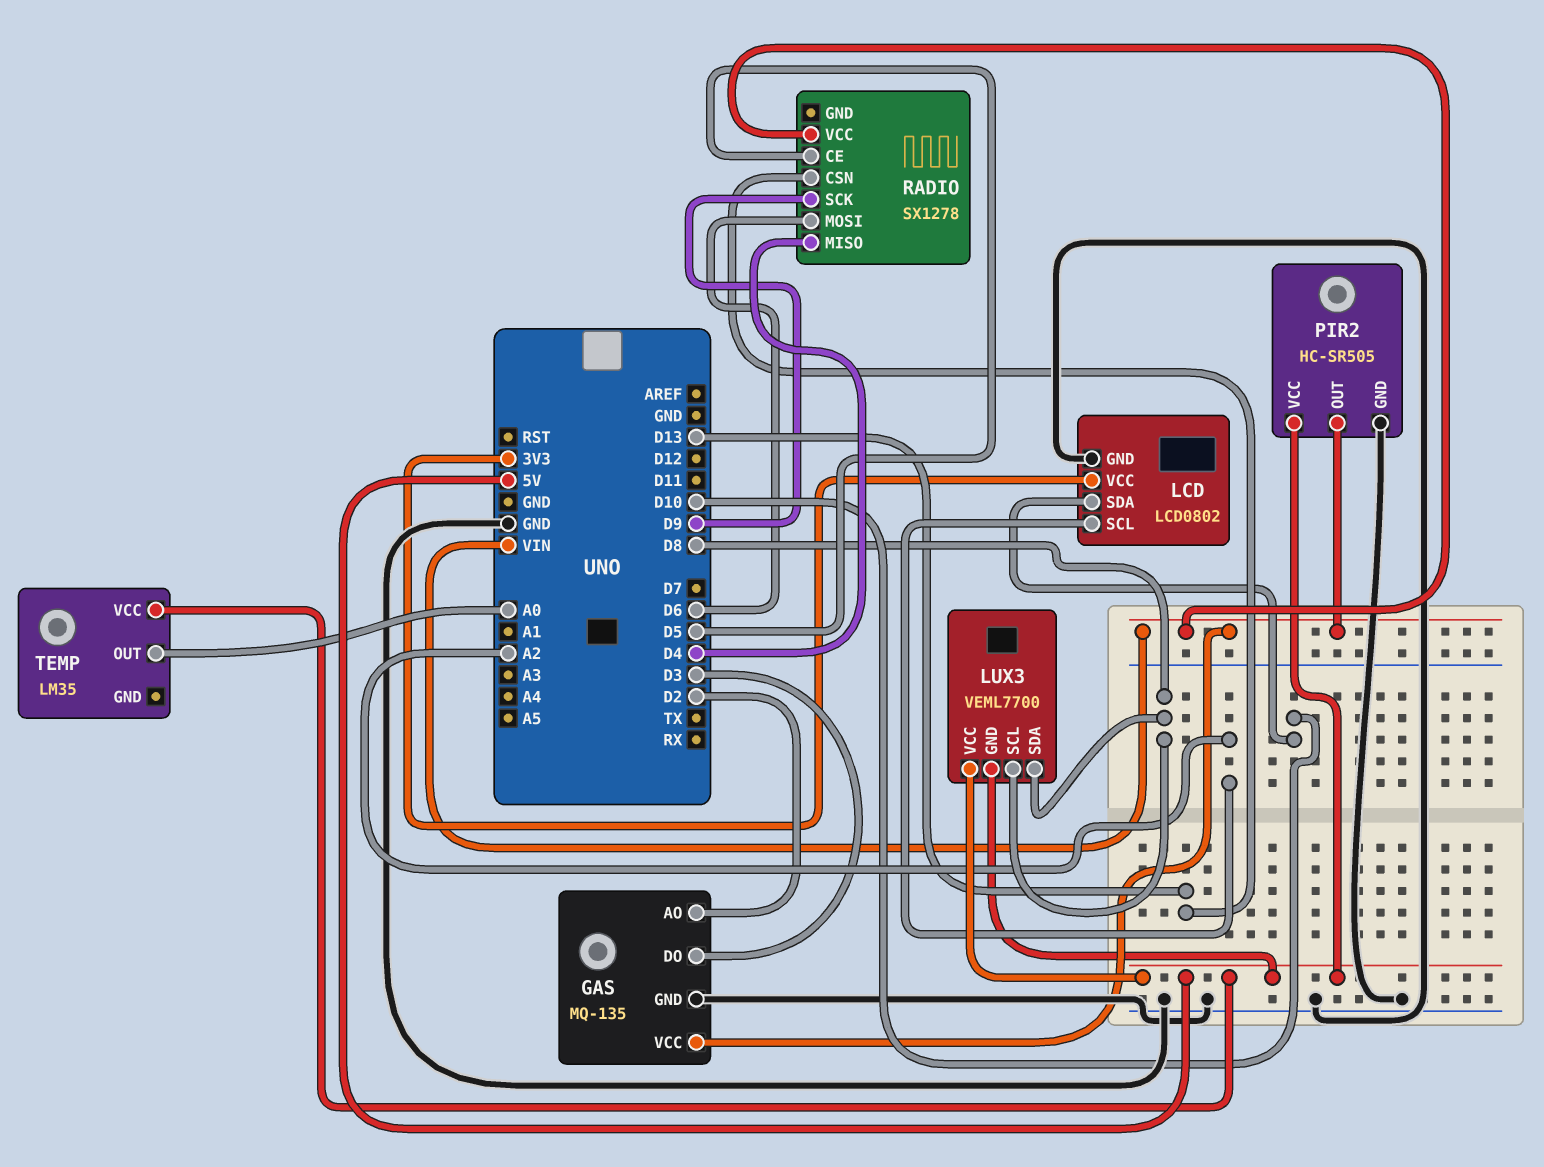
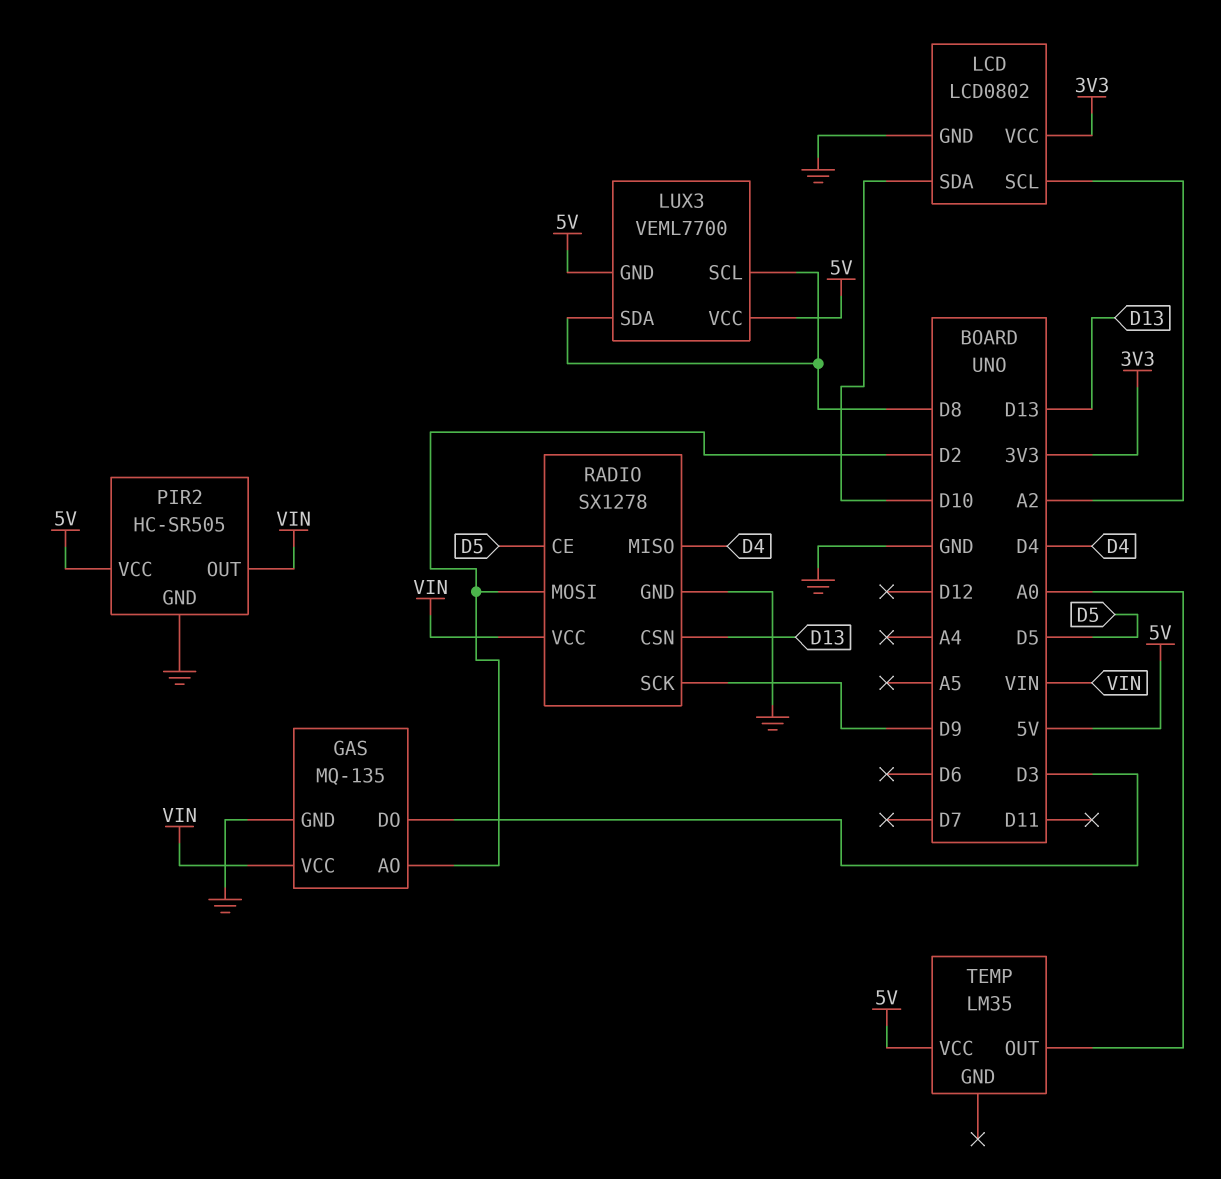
RADIO pin GND: none -> GND
RADIO pin MOSI: D6 -> D2

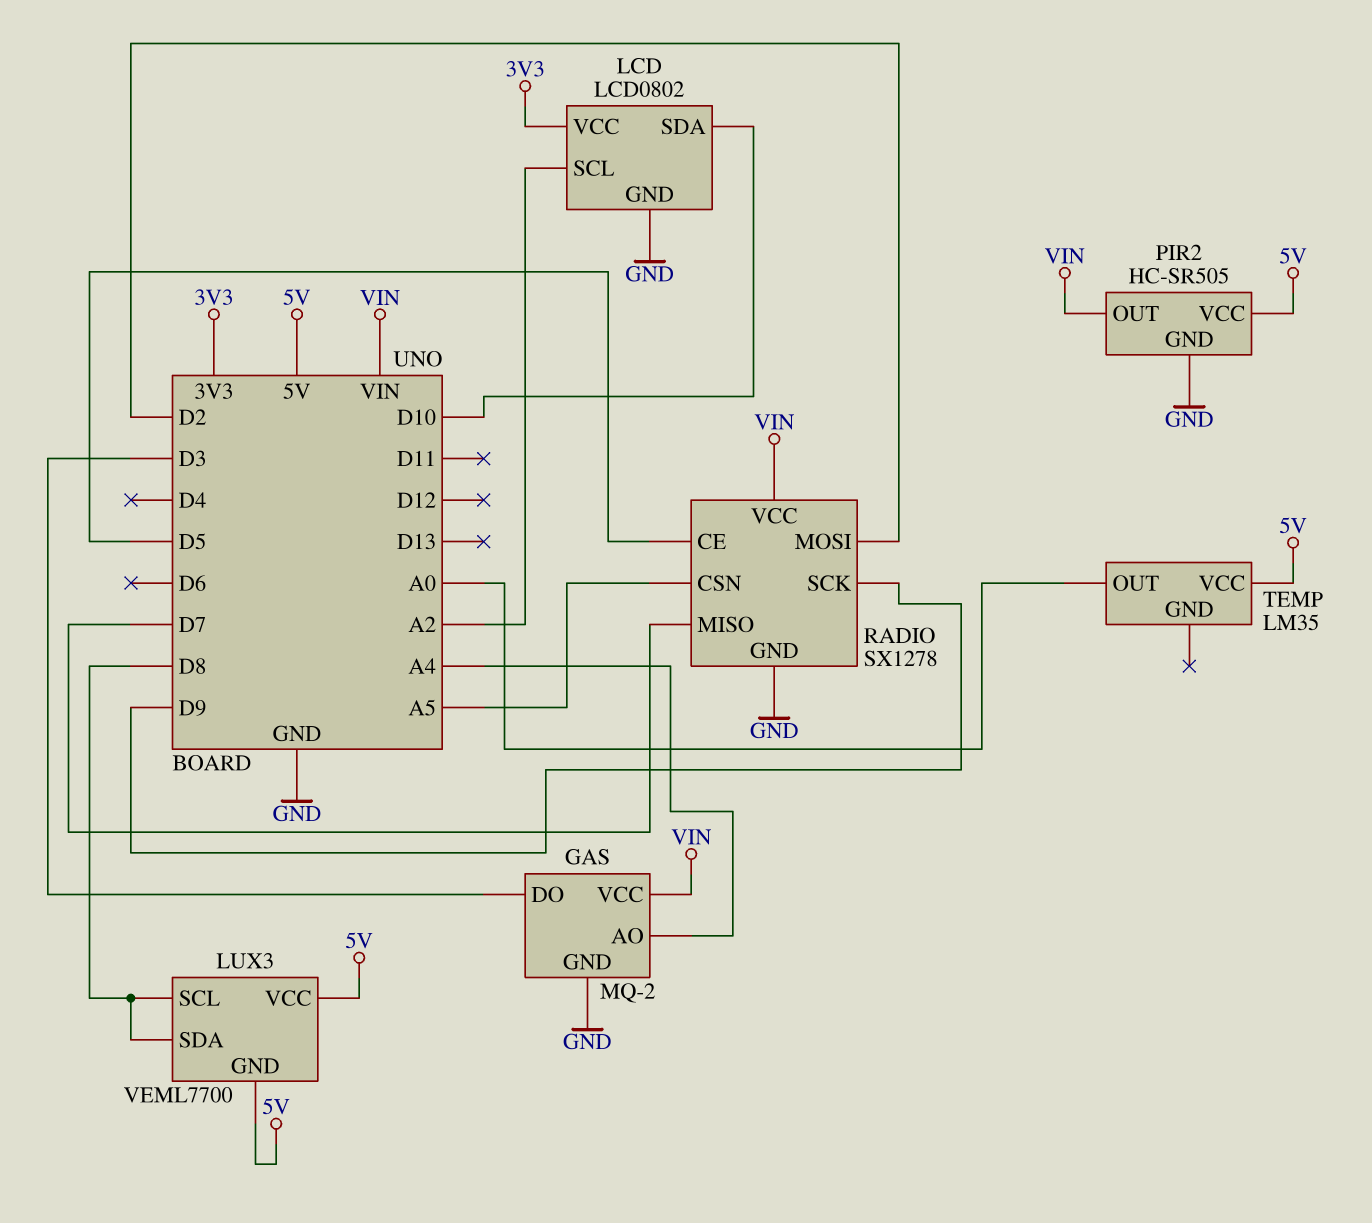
GAS: MQ-135 -> MQ-2
GAS pin AO: D2 -> A4
RADIO pin CSN: D13 -> A5
RADIO pin MISO: D4 -> D7

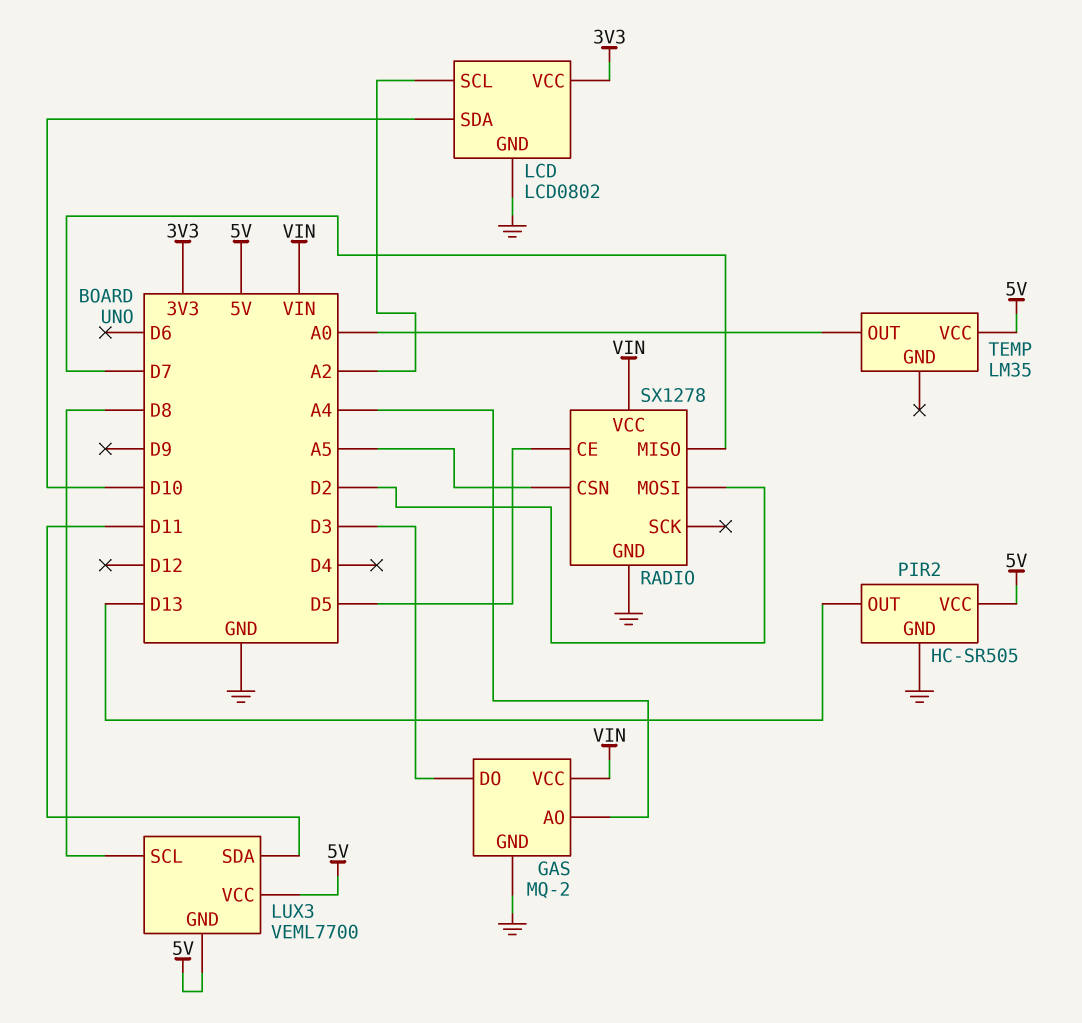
LUX3 pin SDA: D8 -> D11
PIR2 pin OUT: VIN -> D13
RADIO pin SCK: D9 -> none

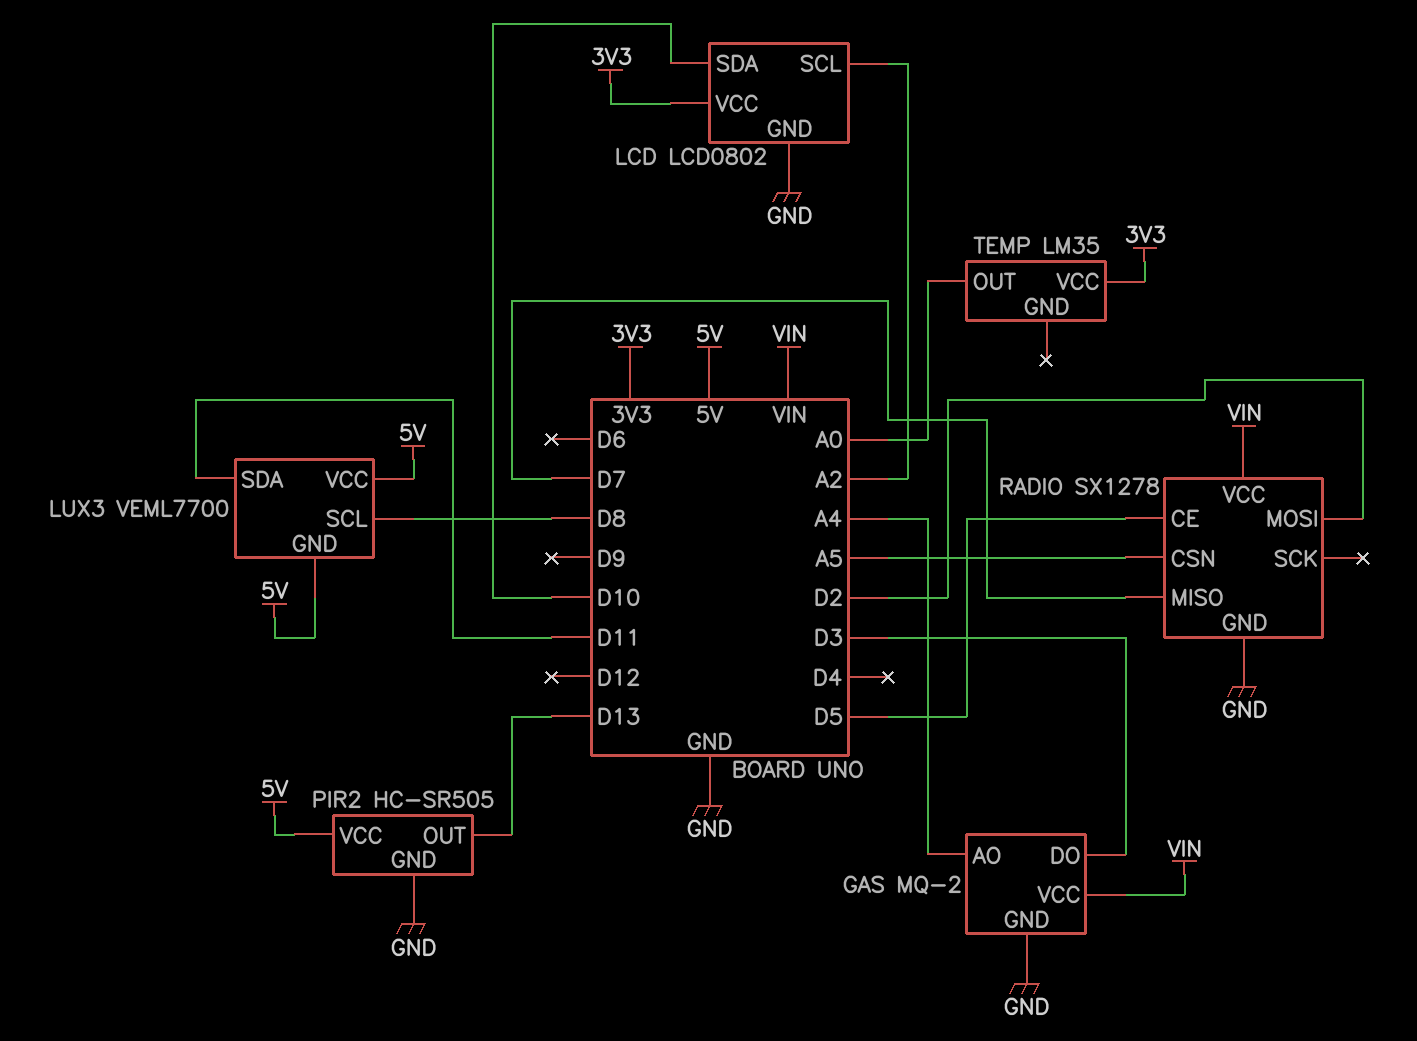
TEMP pin VCC: 5V -> 3V3

